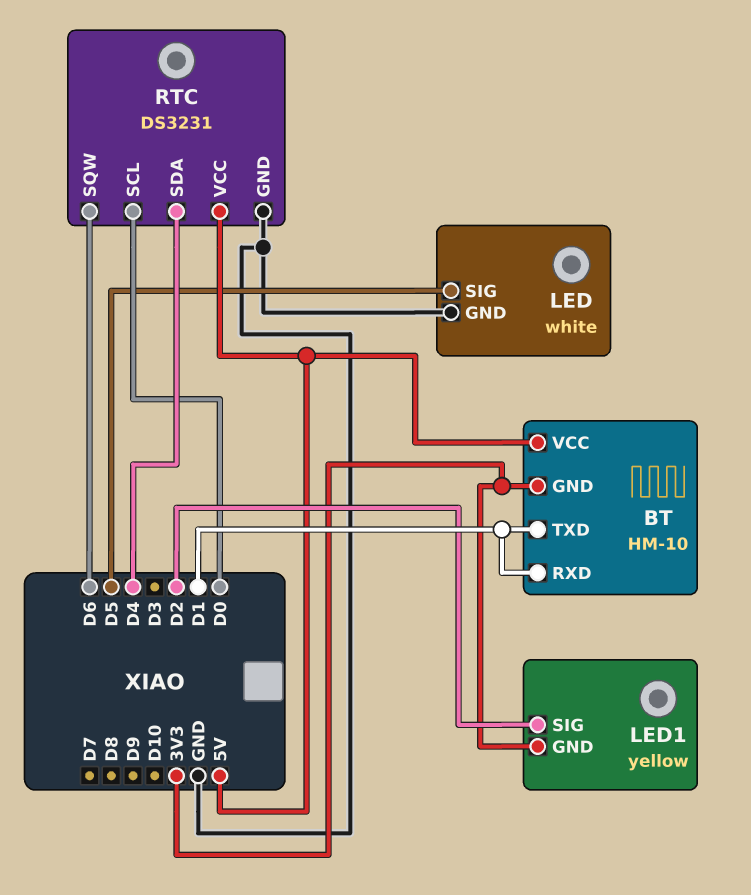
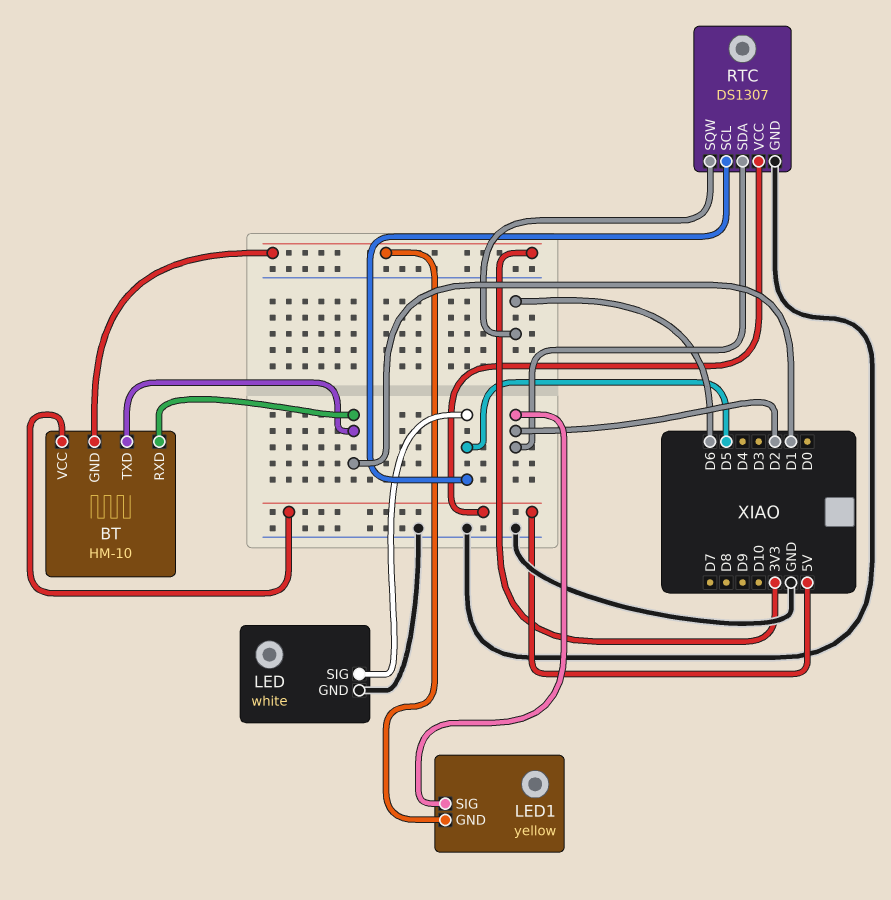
RTC: DS3231 -> DS1307
RTC pin SCL: D0 -> D5
RTC pin SDA: D4 -> D2

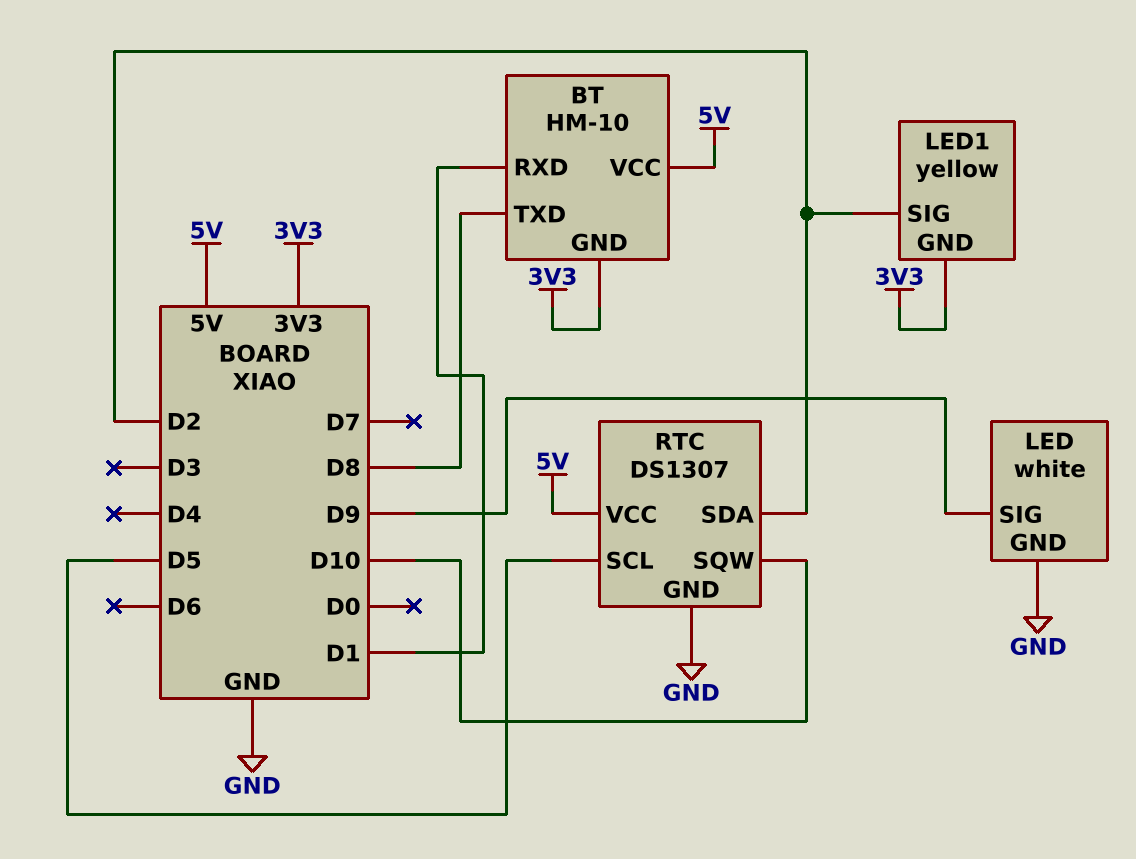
BT pin TXD: D1 -> D8
LED pin SIG: D5 -> D9
RTC pin SQW: D6 -> D10

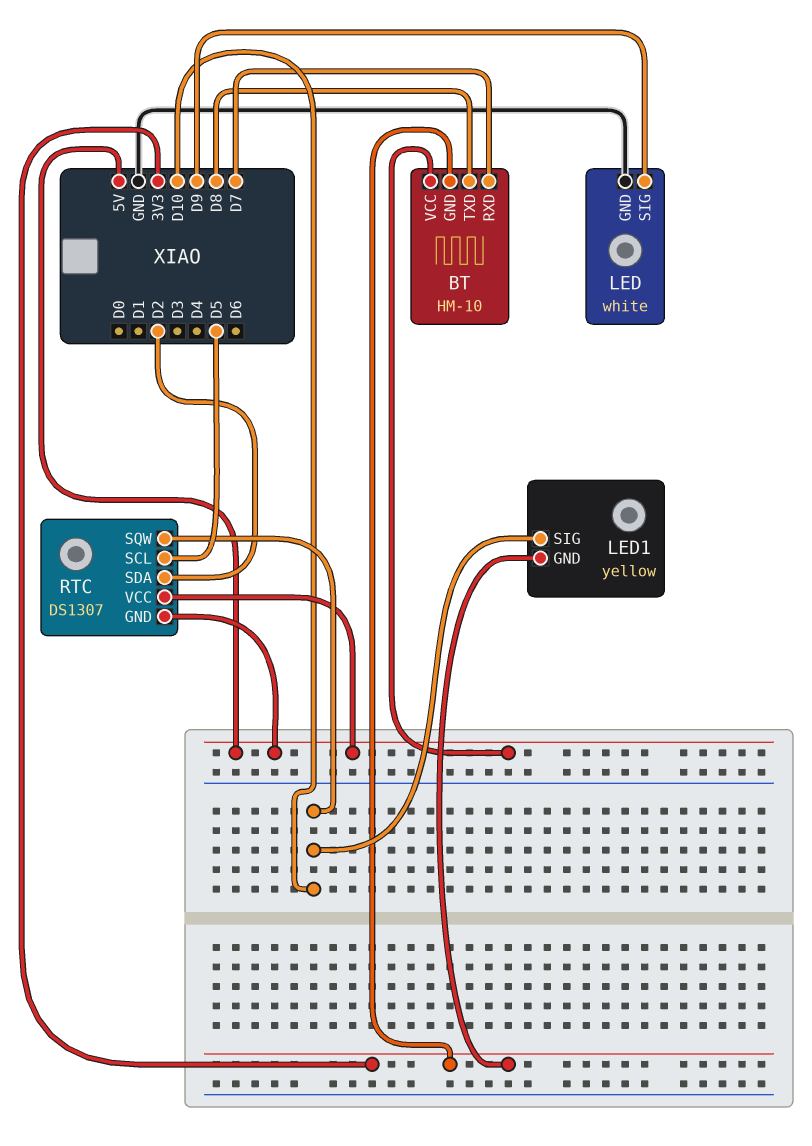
BT pin RXD: D1 -> D7
LED1 pin SIG: D2 -> D10
RTC pin GND: GND -> 5V

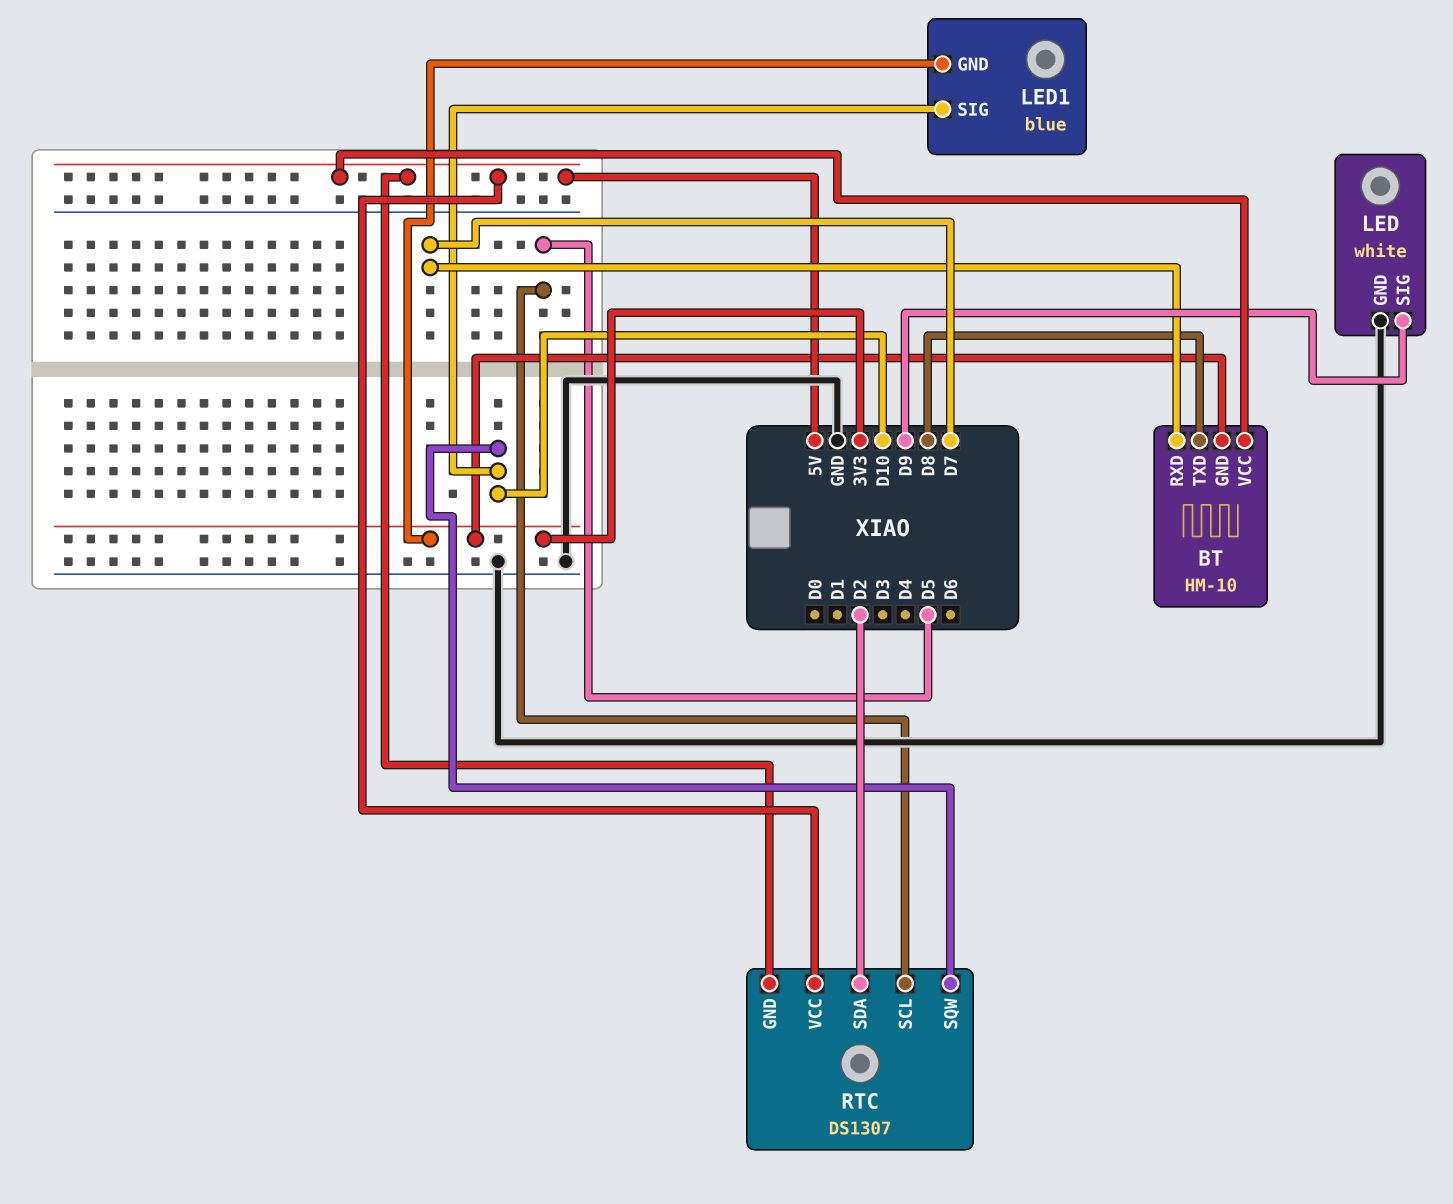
LED1: yellow -> blue

